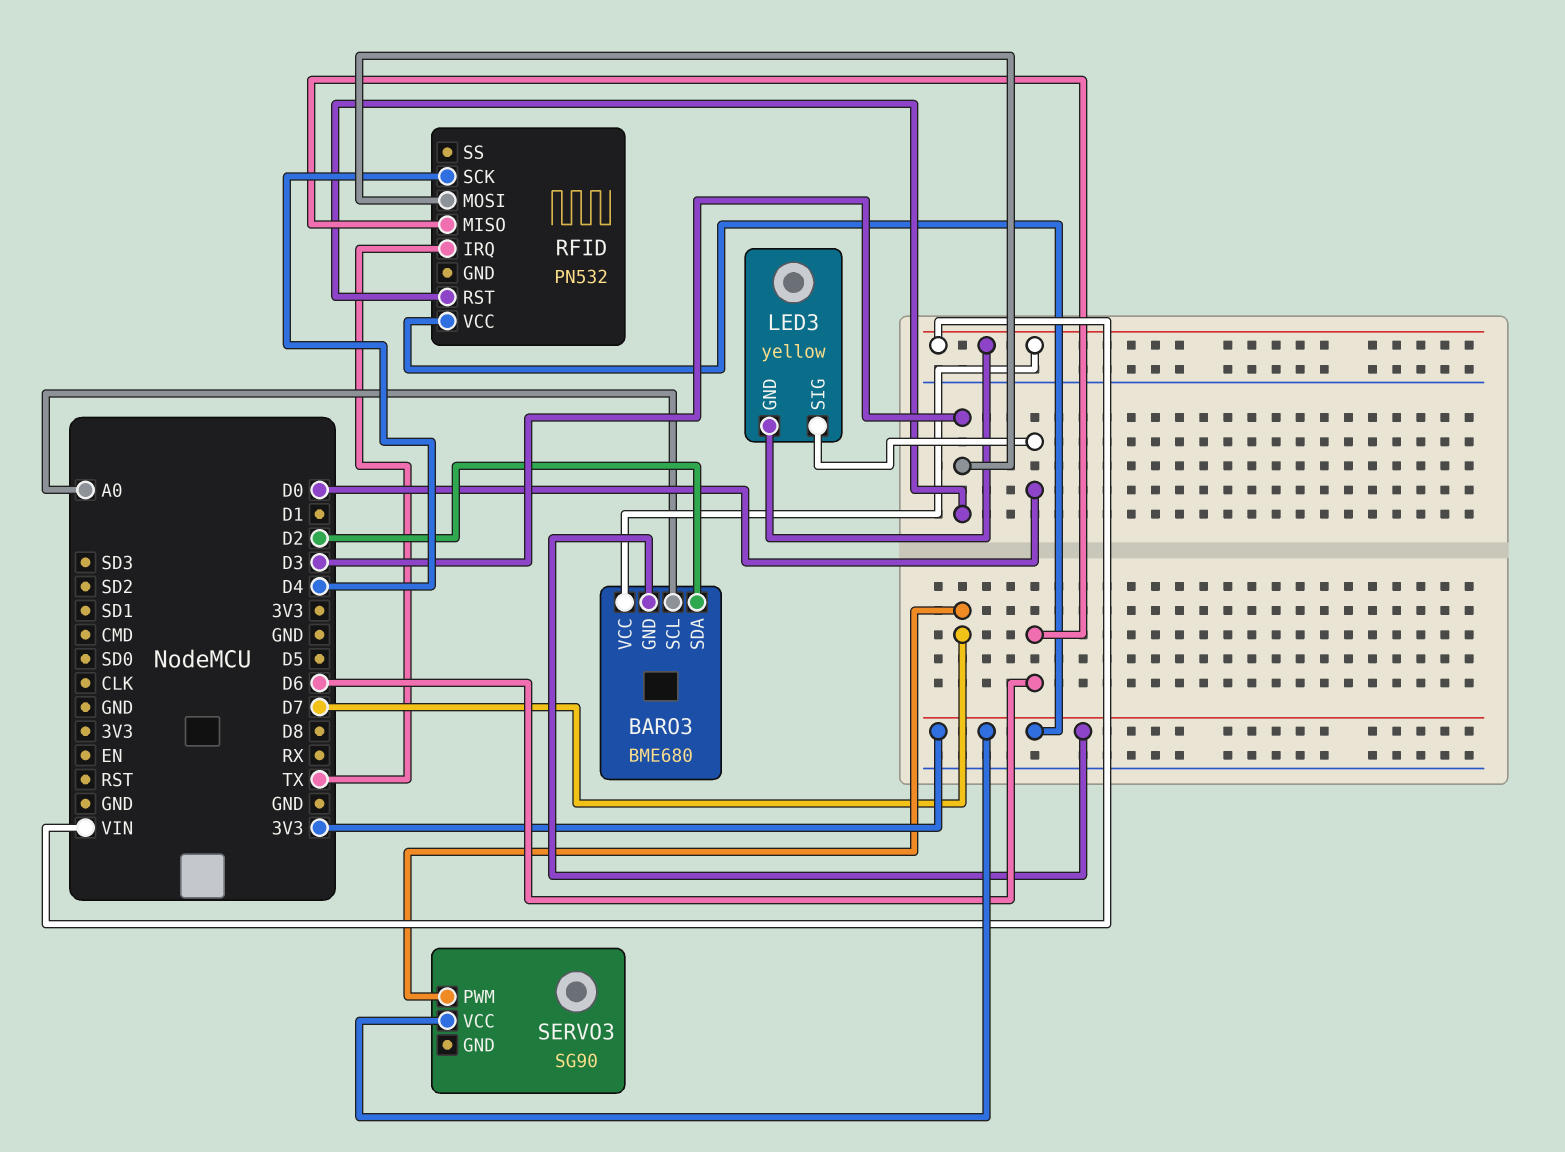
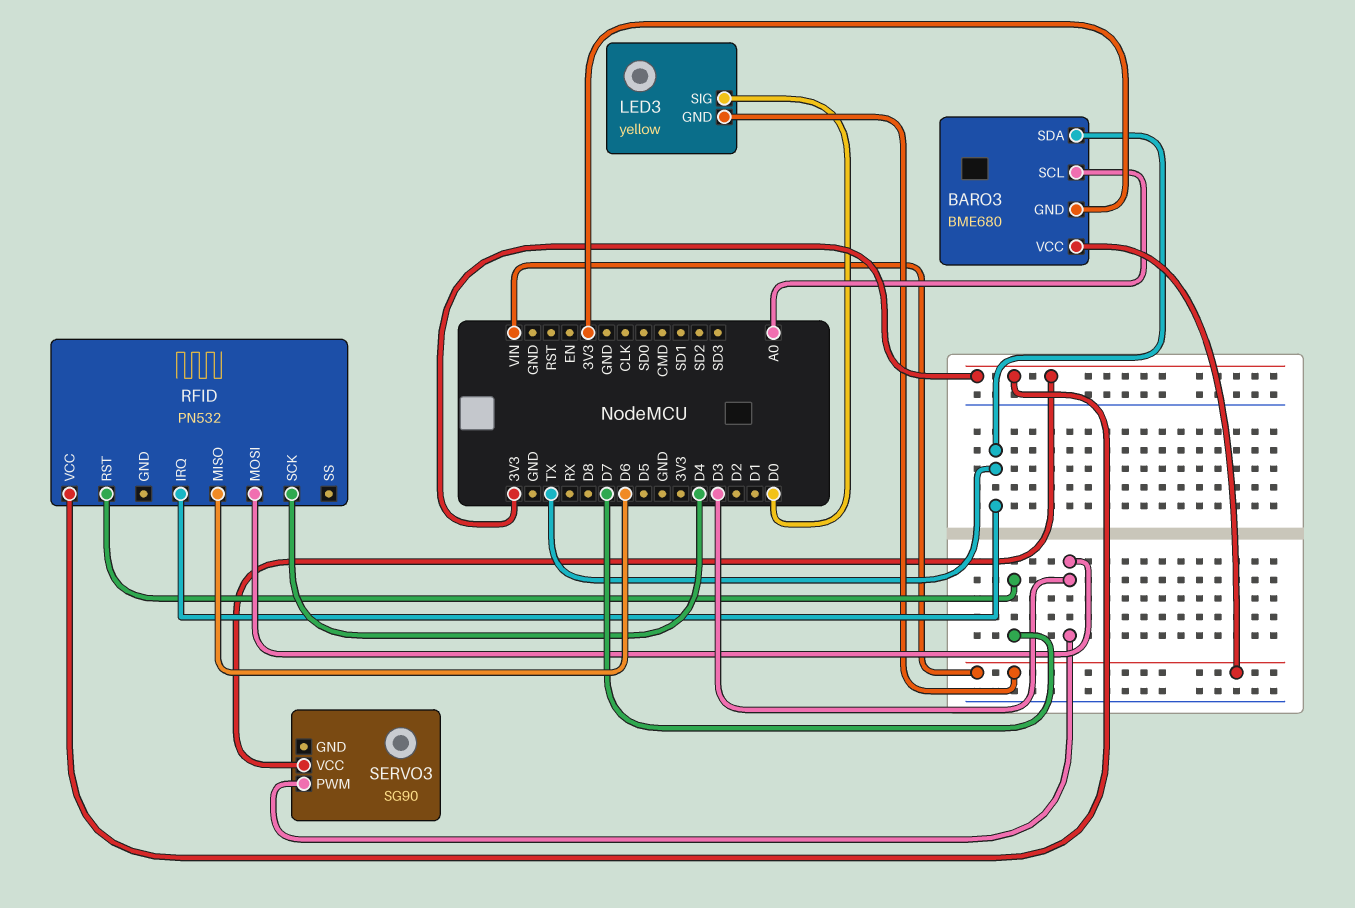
BARO3 pin SDA: D2 -> TX
RFID pin RST: D3 -> D7
SERVO3 pin PWM: D7 -> D3

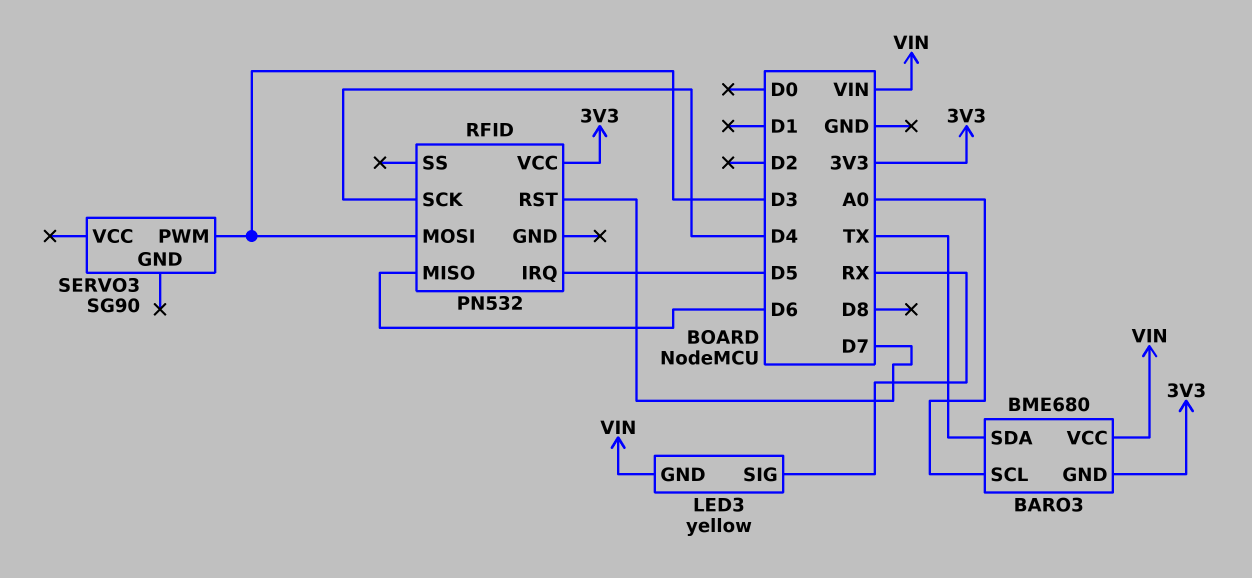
LED3 pin SIG: D0 -> RX
RFID pin IRQ: TX -> D5
SERVO3 pin VCC: 3V3 -> none

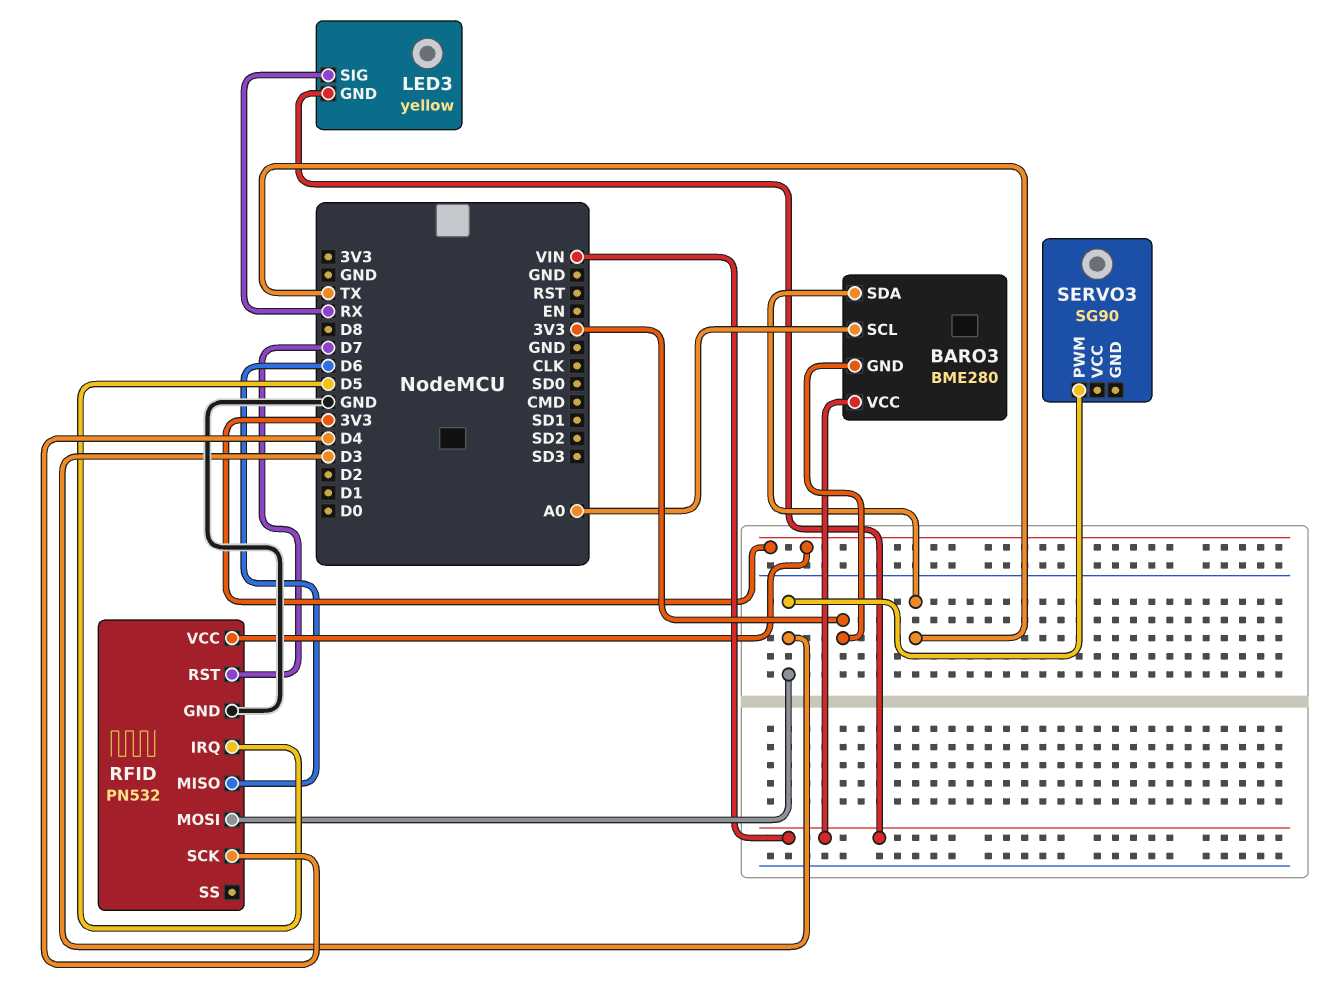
BARO3: BME680 -> BME280
RFID pin GND: none -> GND

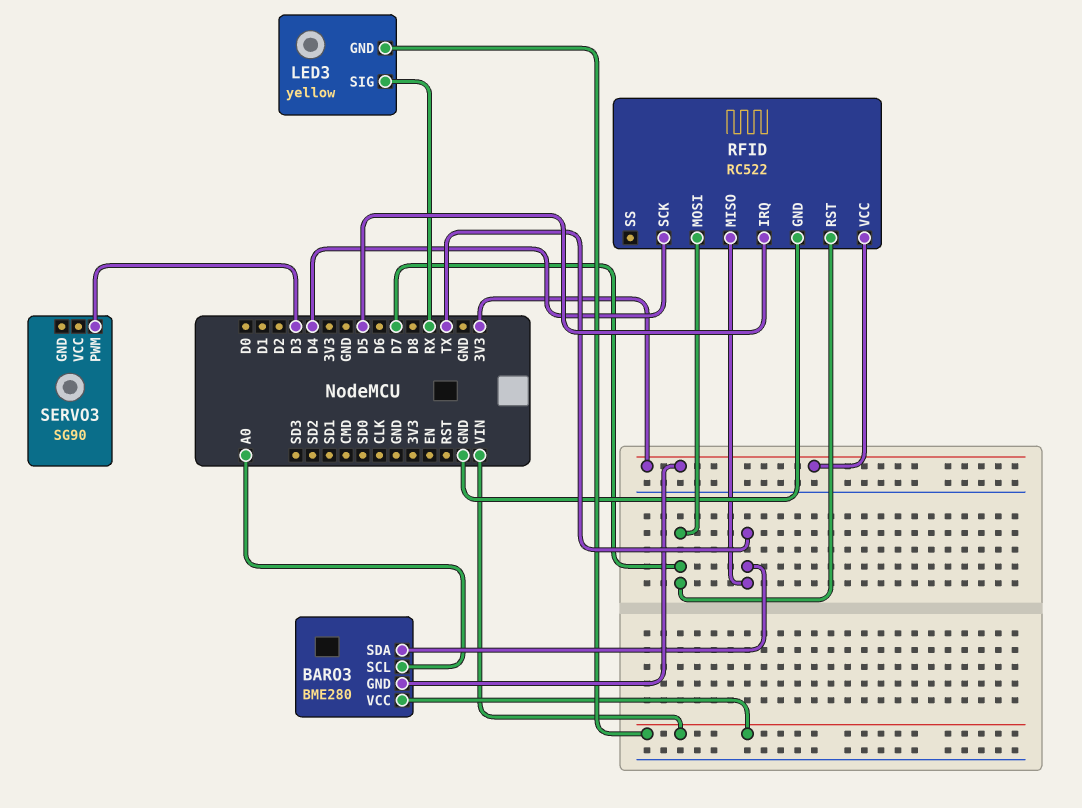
RFID: PN532 -> RC522
RFID pin MISO: D6 -> TX
RFID pin MOSI: D3 -> D7

